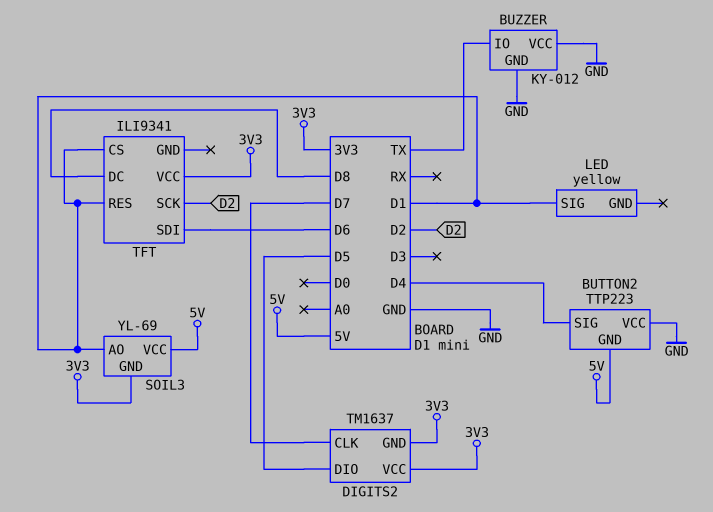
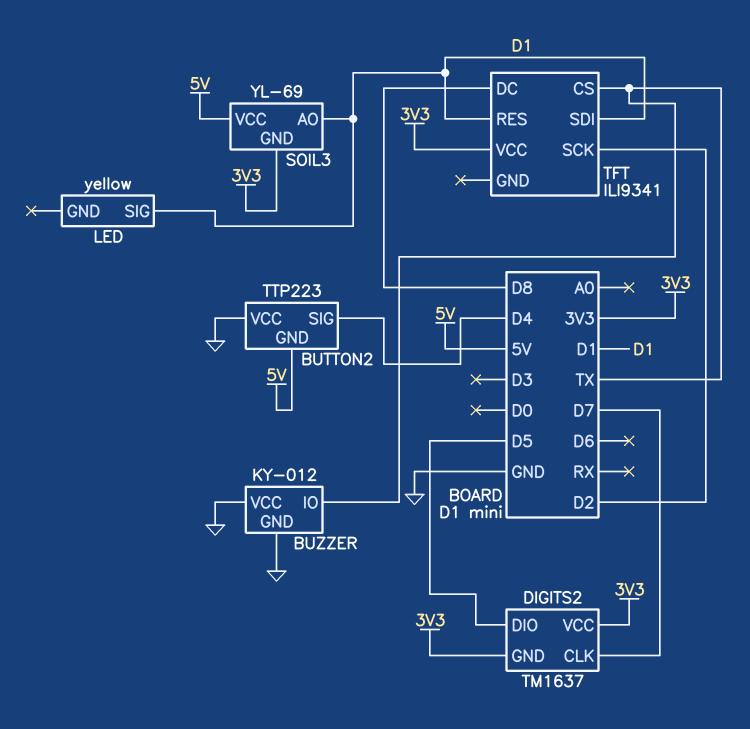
TFT pin CS: D1 -> TX
TFT pin SDI: D6 -> D1

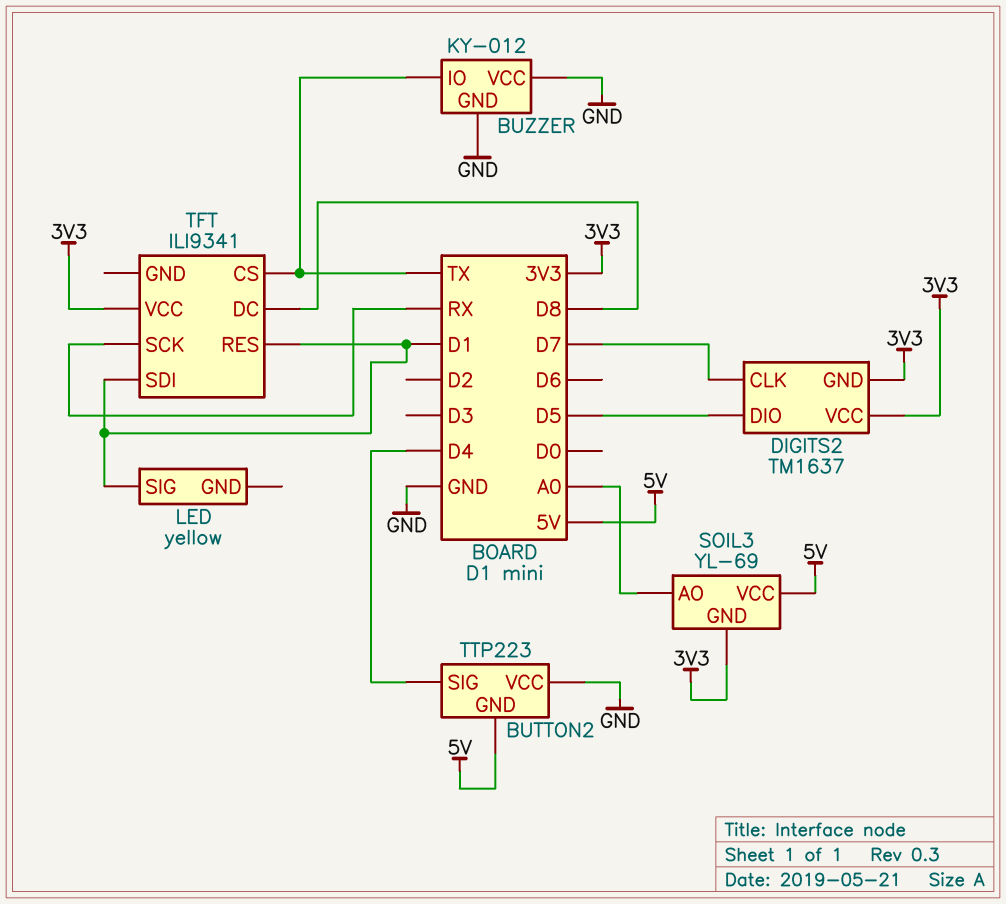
SOIL3 pin AO: D1 -> A0
TFT pin SCK: D2 -> RX

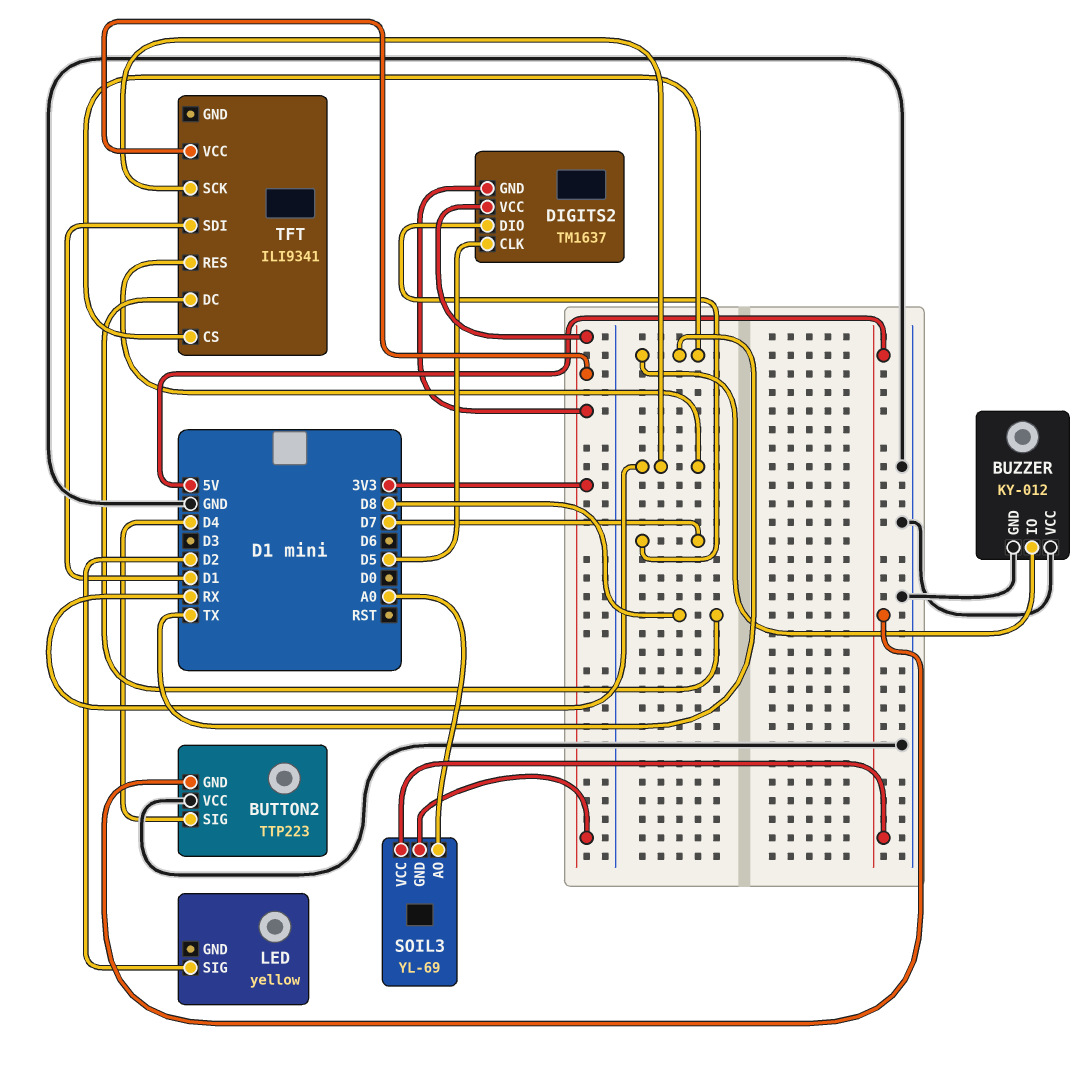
DIGITS2 pin CLK: D7 -> D5
DIGITS2 pin DIO: D5 -> D7
LED pin SIG: D1 -> D2
TFT pin RES: D1 -> RX

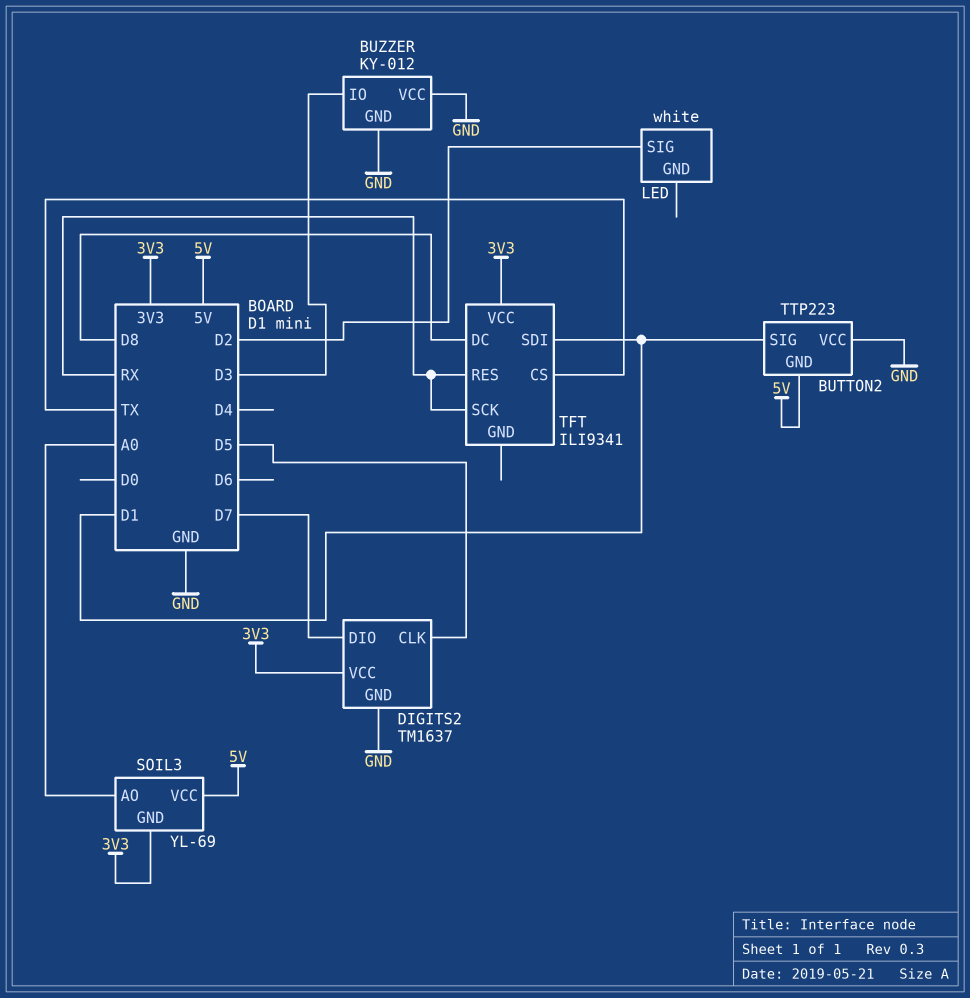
BUTTON2 pin SIG: D4 -> D1
BUZZER pin IO: TX -> D3
DIGITS2 pin GND: 3V3 -> GND
LED: yellow -> white

